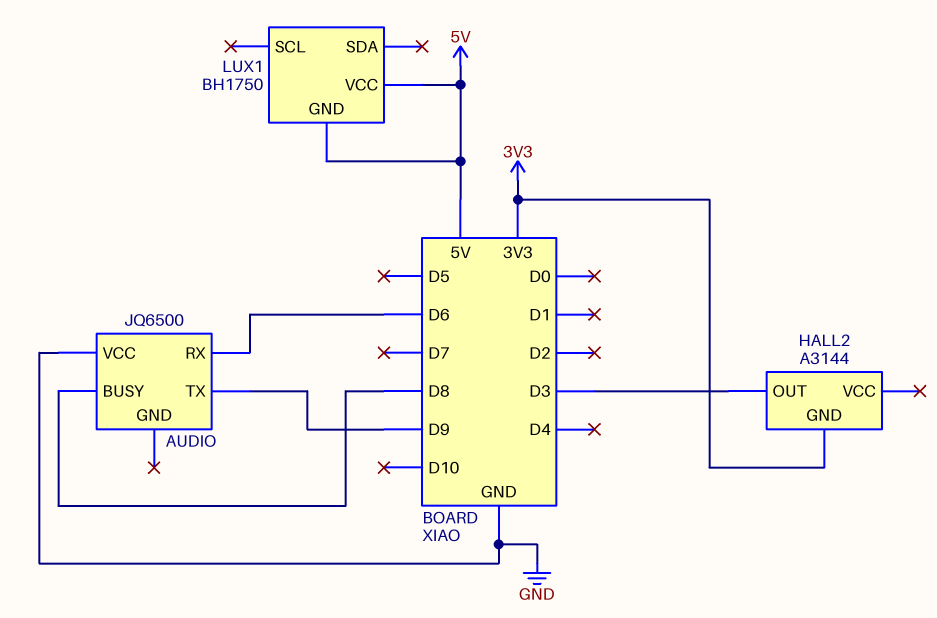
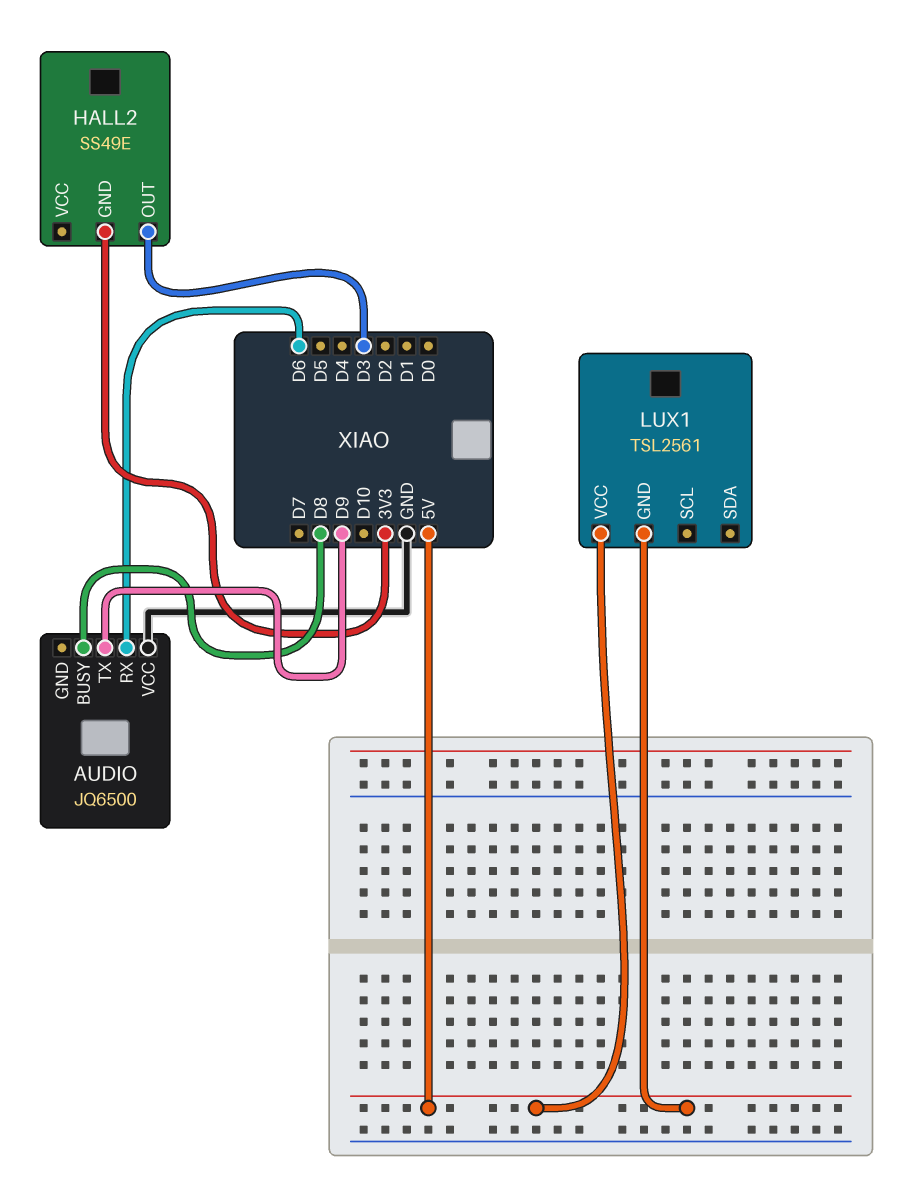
HALL2: A3144 -> SS49E
LUX1: BH1750 -> TSL2561

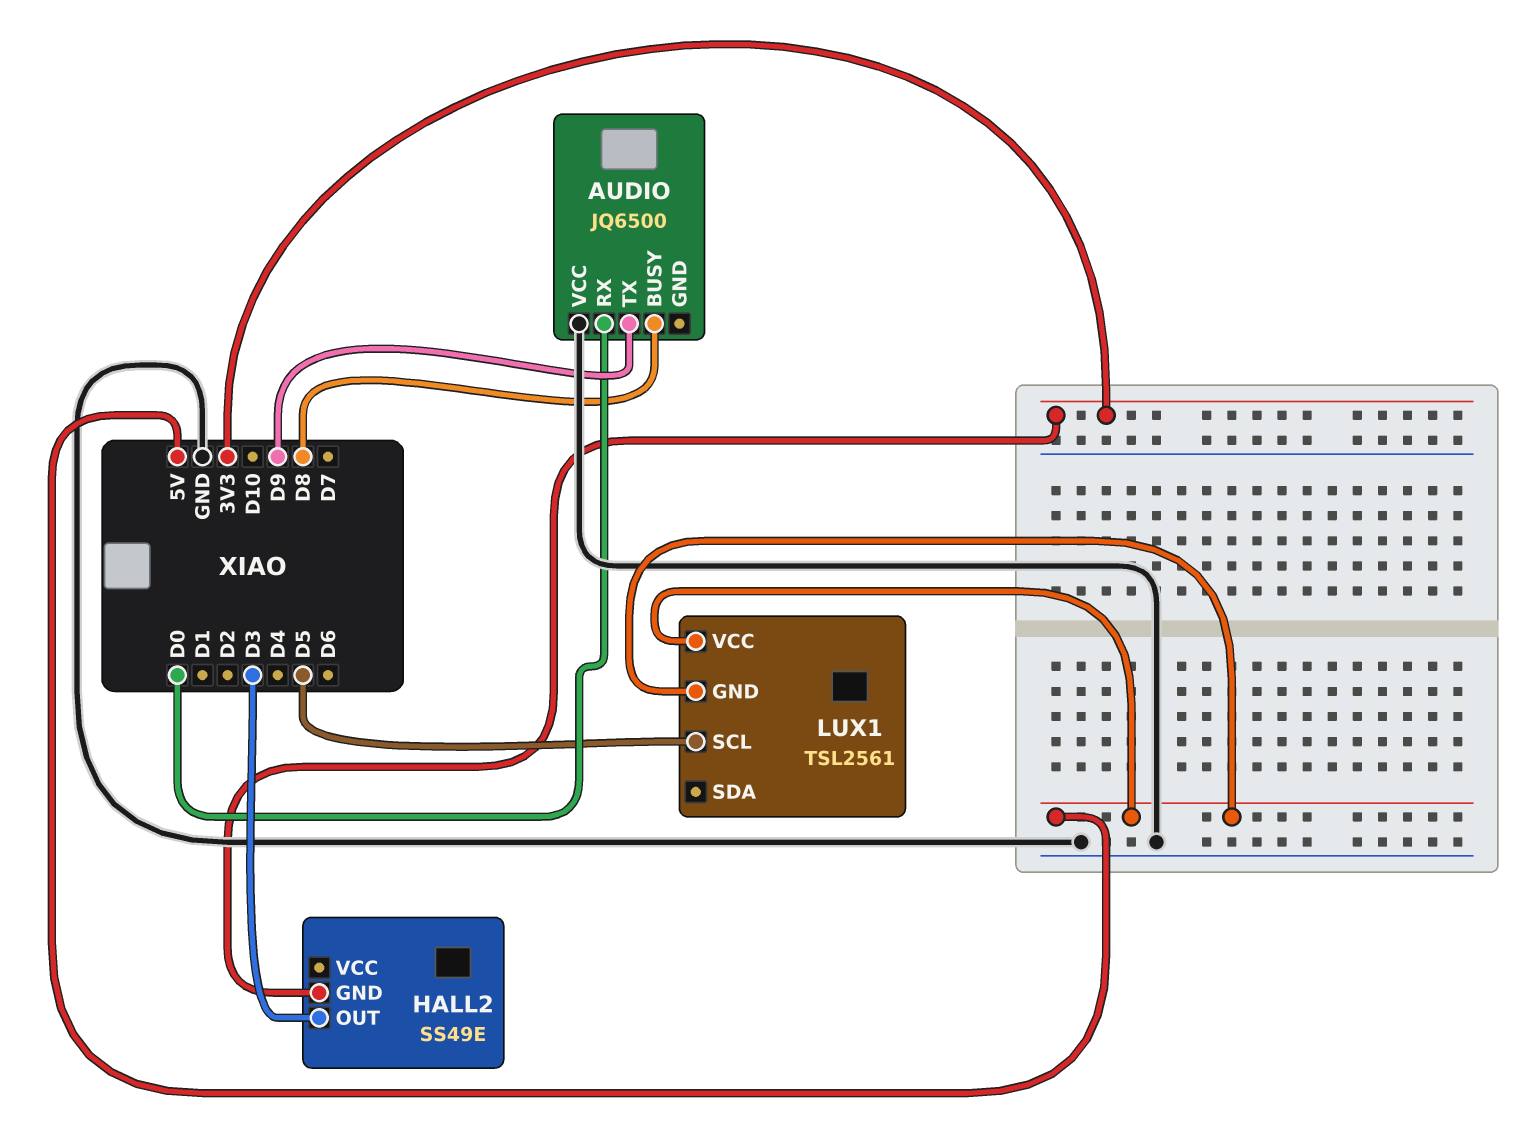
AUDIO pin RX: D6 -> D0
LUX1 pin SCL: none -> D5

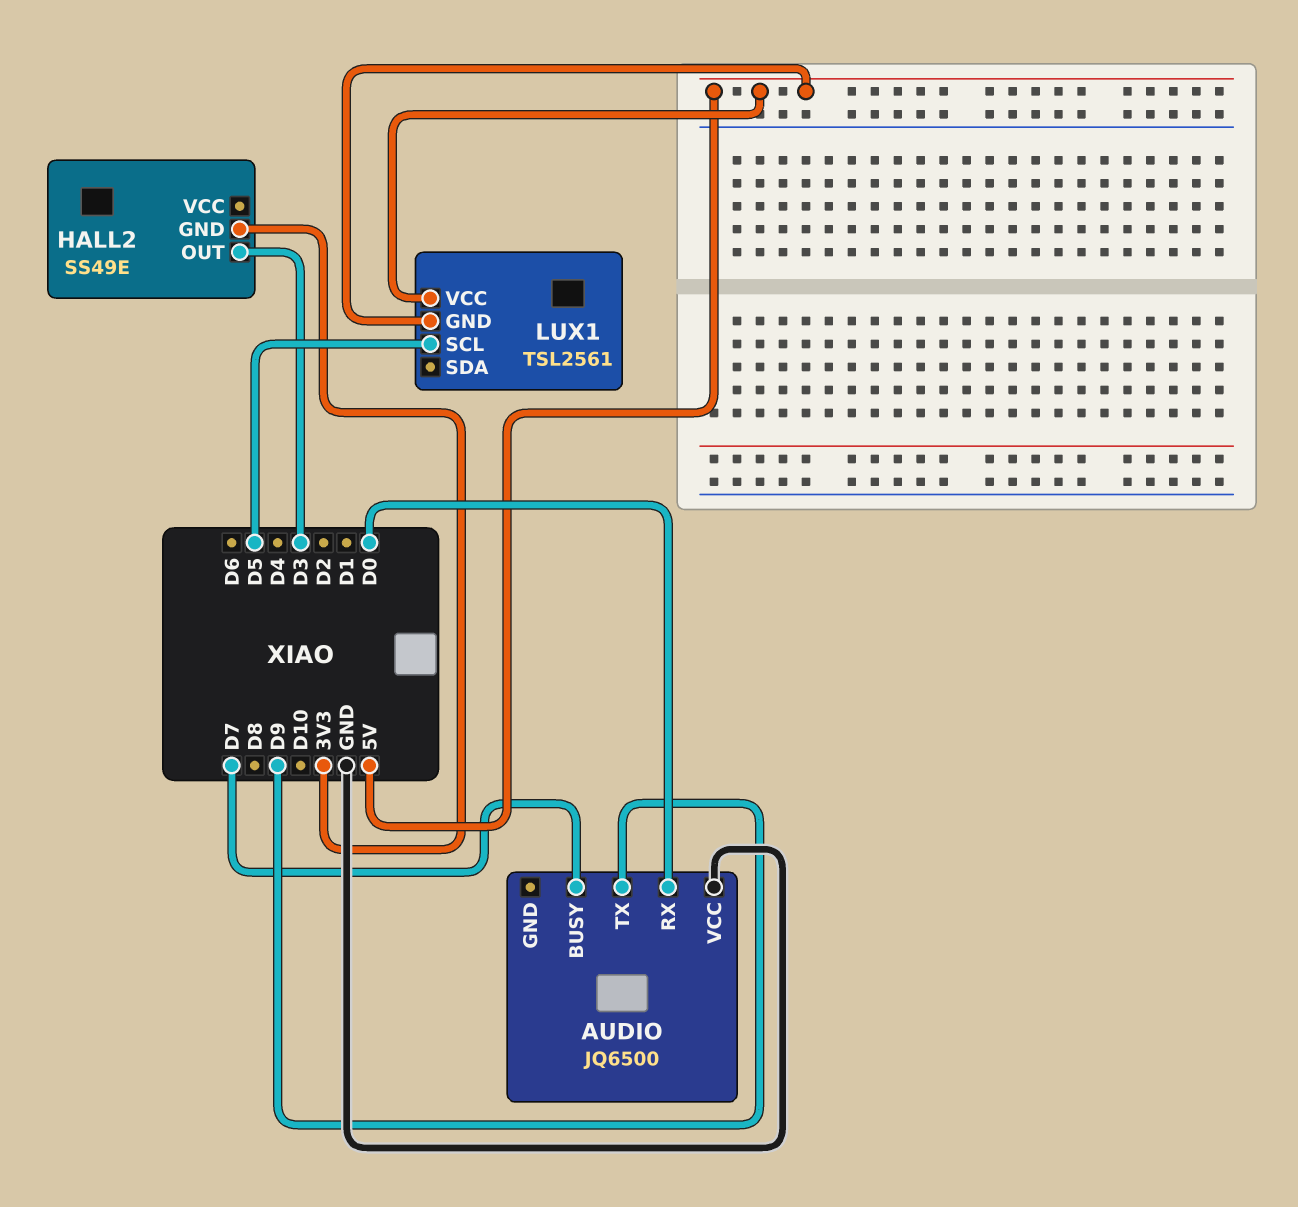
AUDIO pin BUSY: D8 -> D7

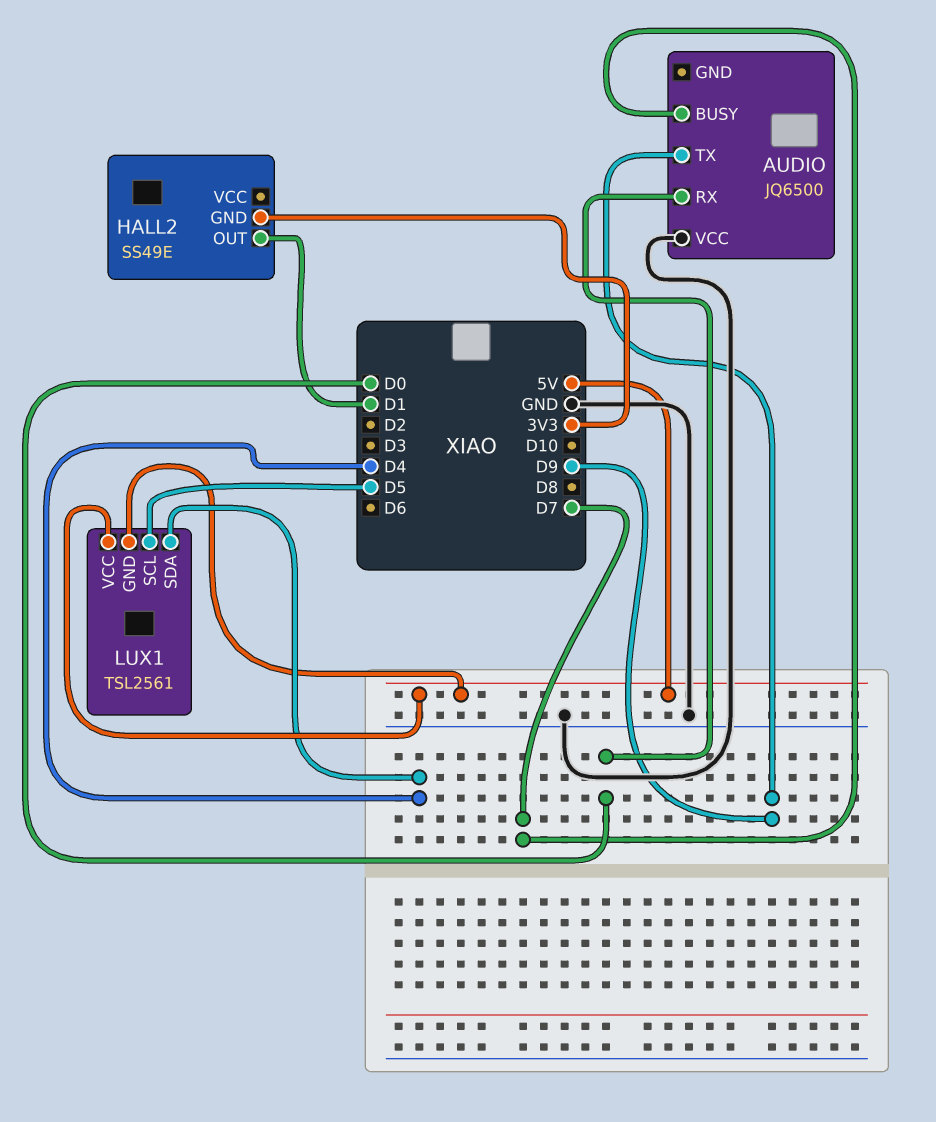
HALL2 pin OUT: D3 -> D1
LUX1 pin SDA: none -> D4

